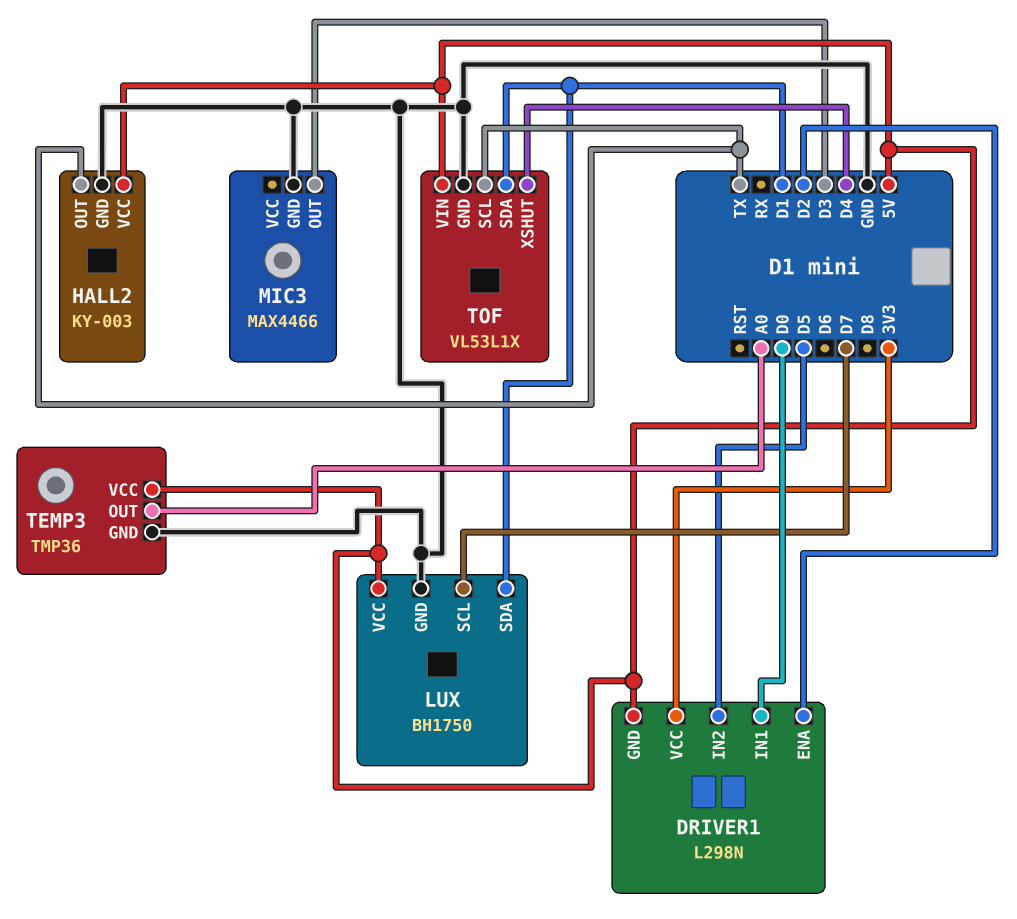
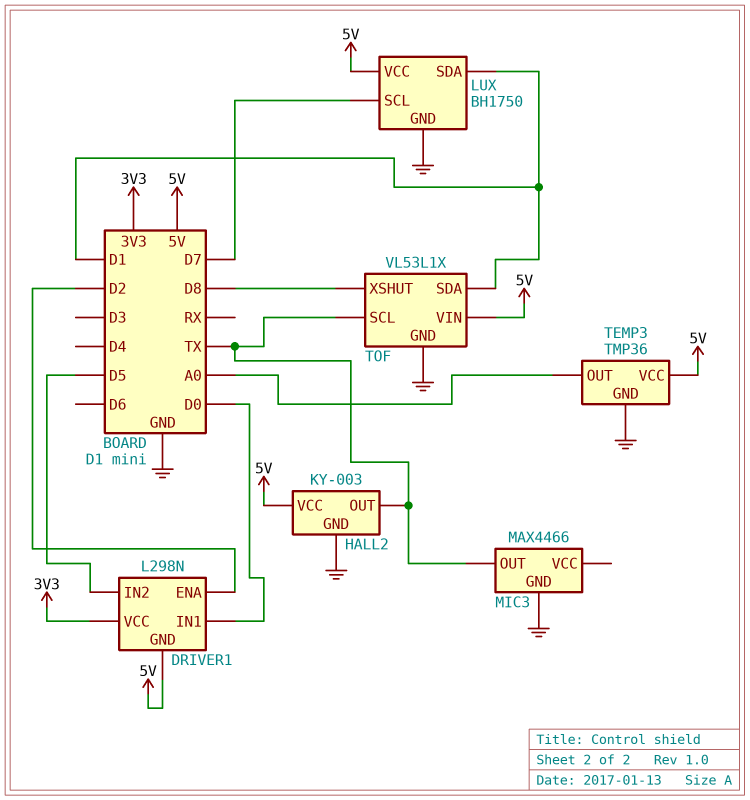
MIC3 pin OUT: D3 -> TX
TOF pin XSHUT: D4 -> D8

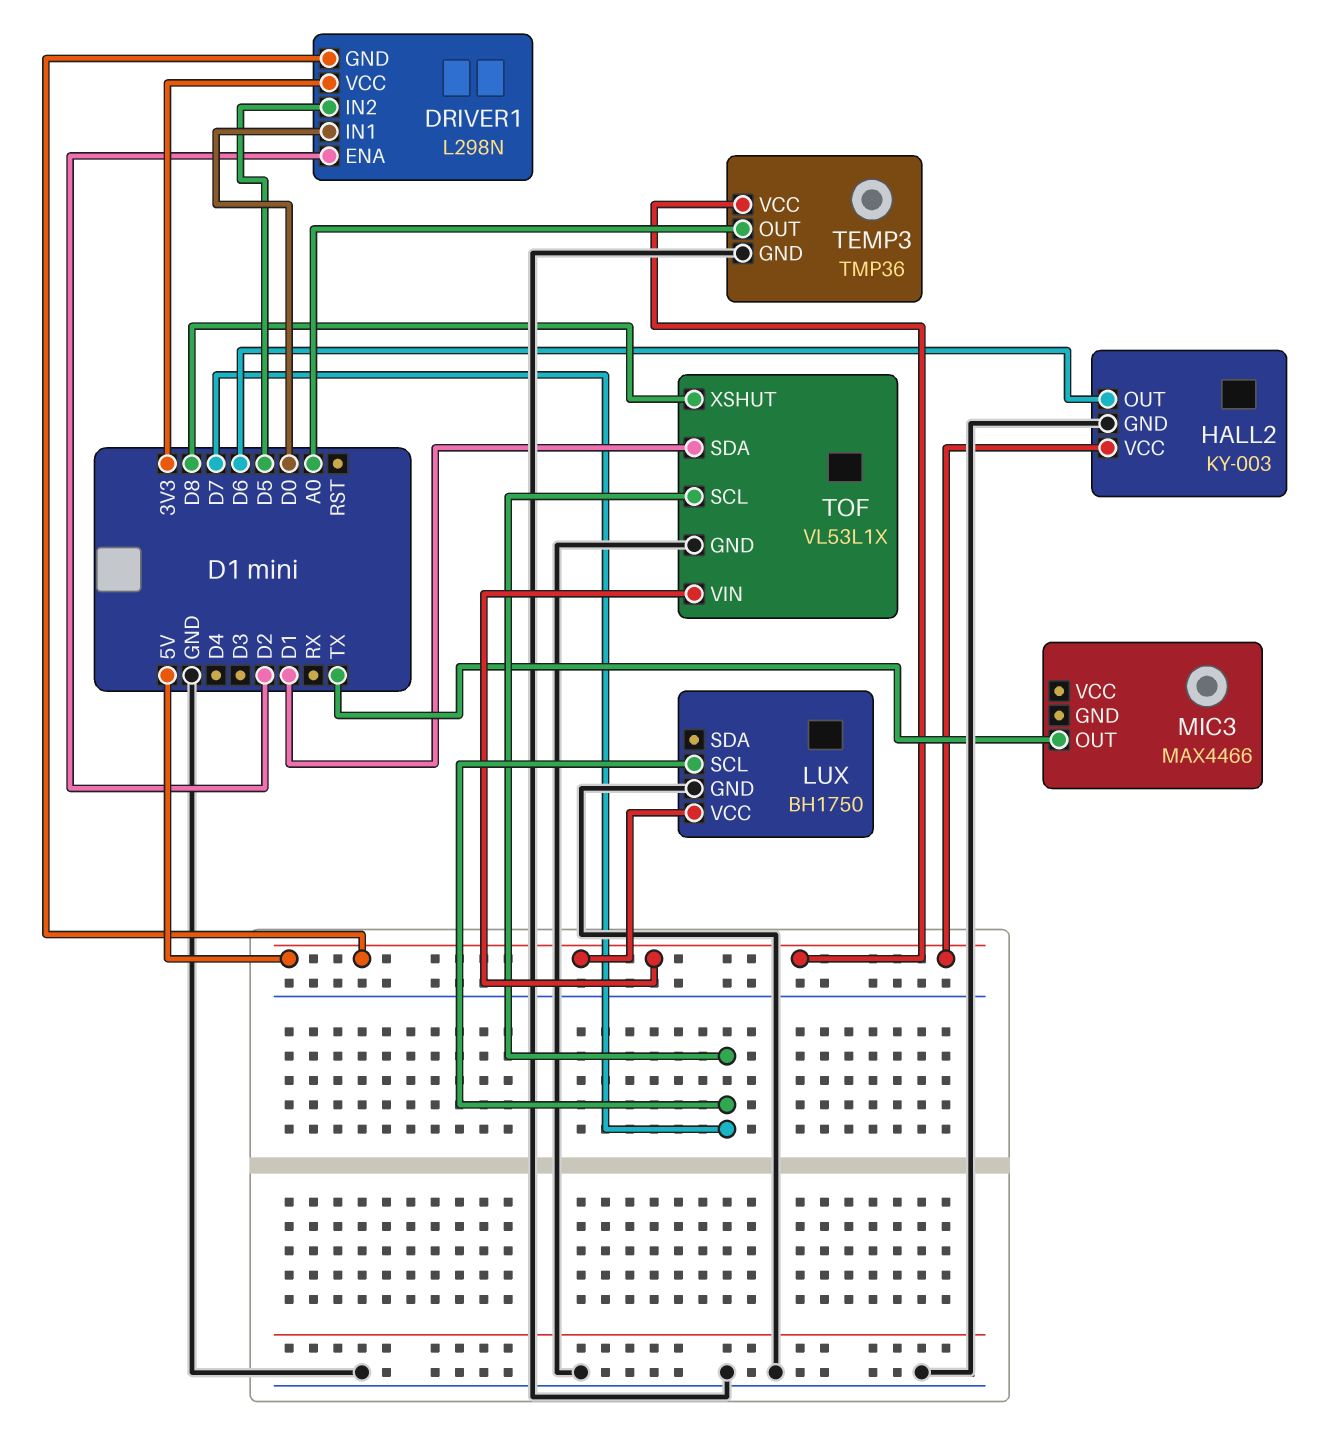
HALL2 pin OUT: TX -> D6
LUX pin SDA: D1 -> none
MIC3 pin GND: GND -> none
TOF pin SCL: TX -> D7

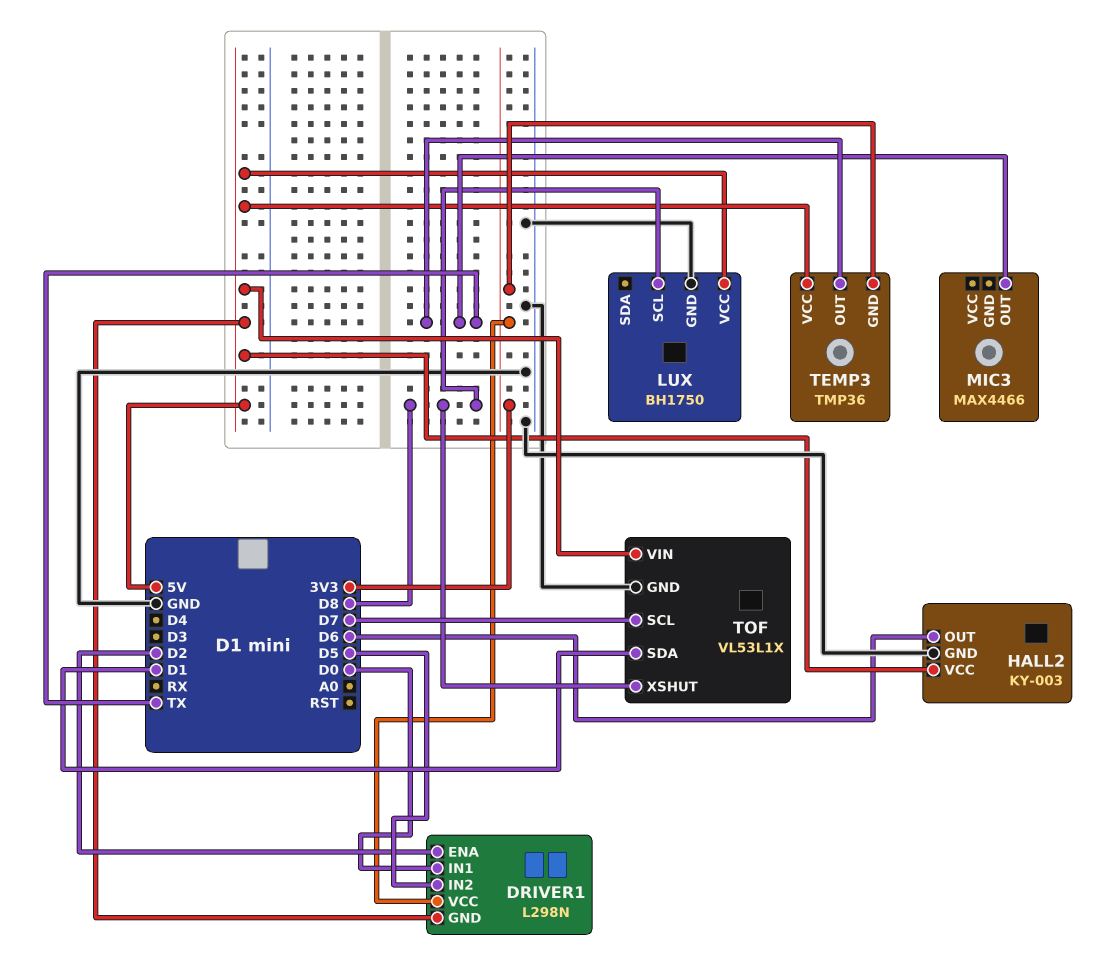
LUX pin SCL: D7 -> D8
TEMP3 pin GND: GND -> 3V3
TEMP3 pin OUT: A0 -> TX

